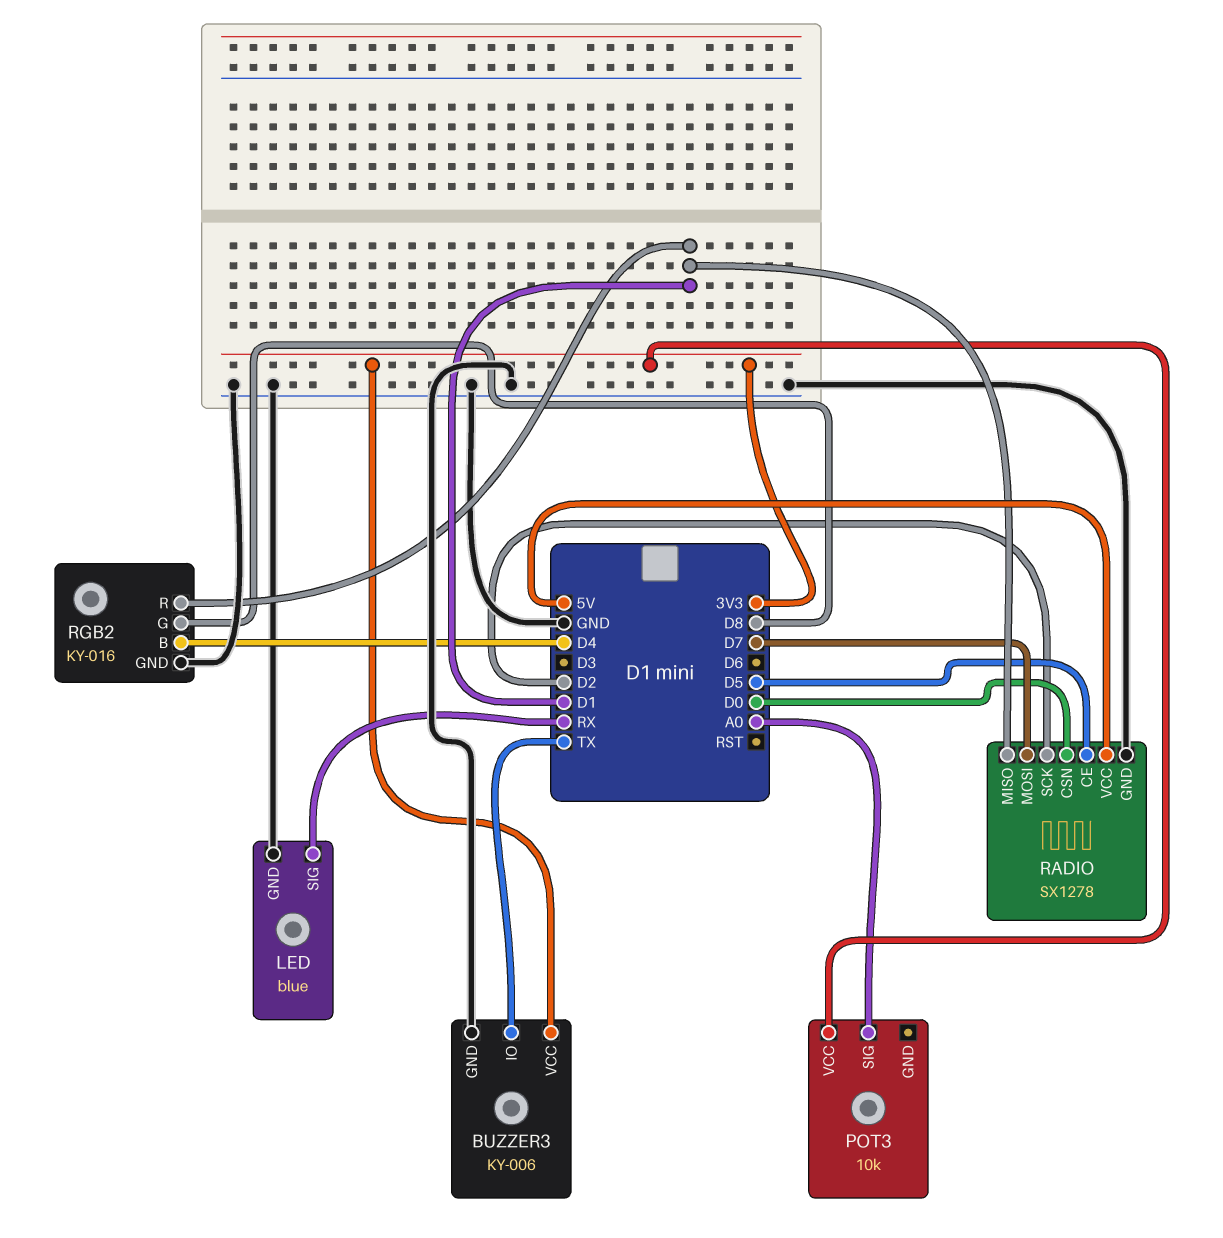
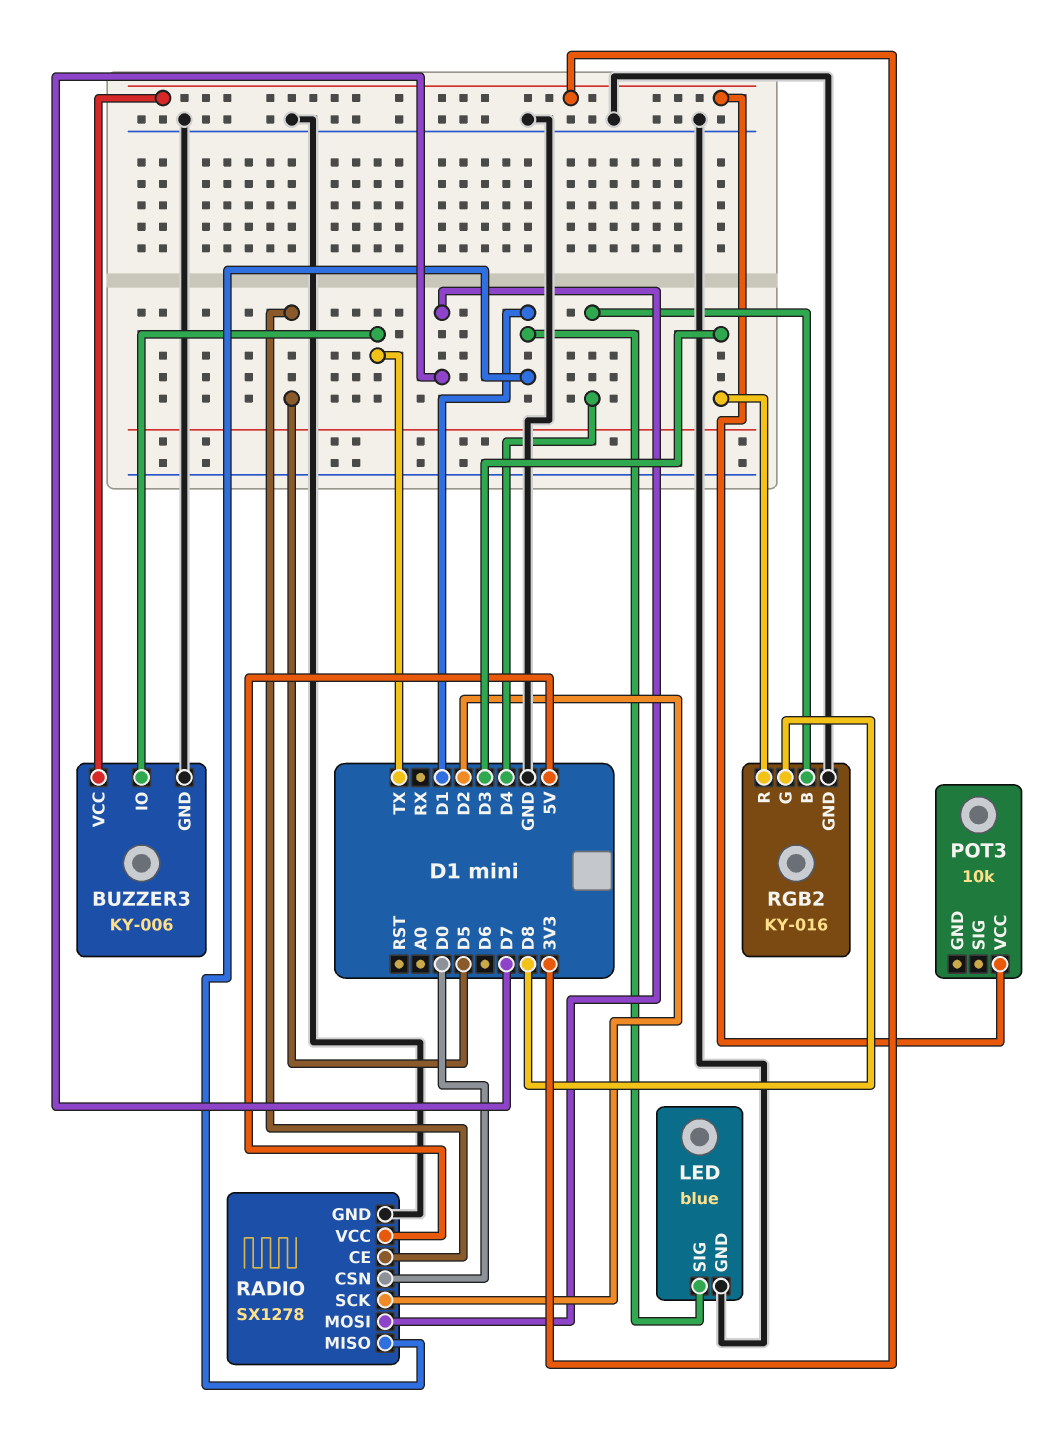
LED pin SIG: RX -> D1
POT3 pin SIG: A0 -> none
RGB2 pin R: D1 -> D3

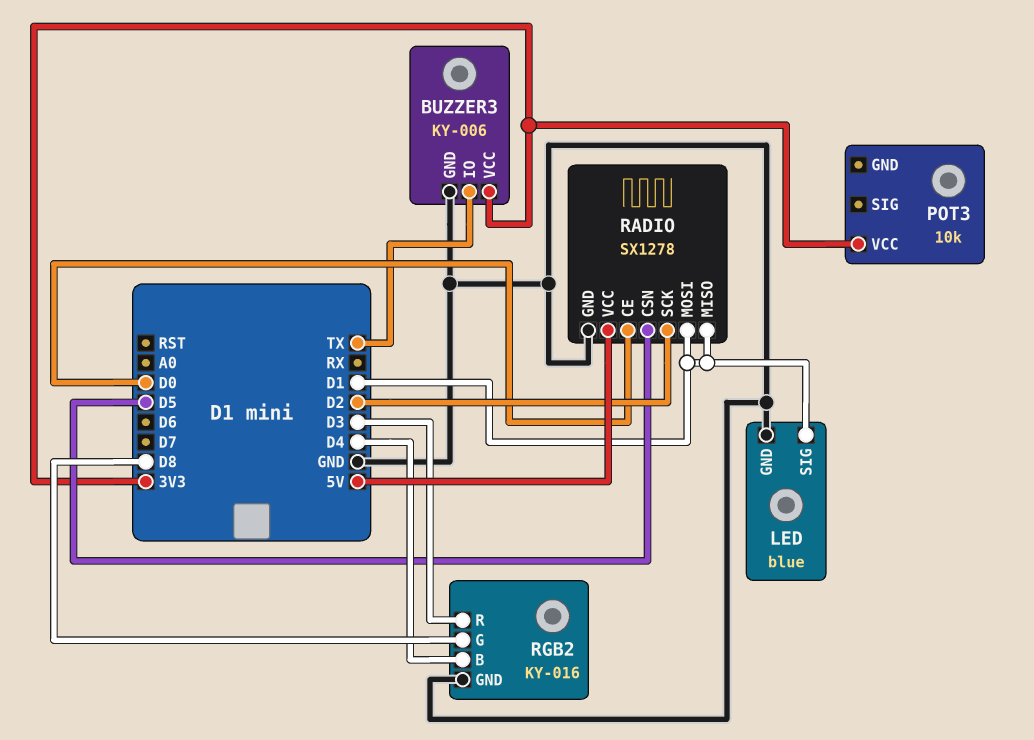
RADIO pin CE: D5 -> D0
RADIO pin CSN: D0 -> D5
RADIO pin MOSI: D7 -> D1

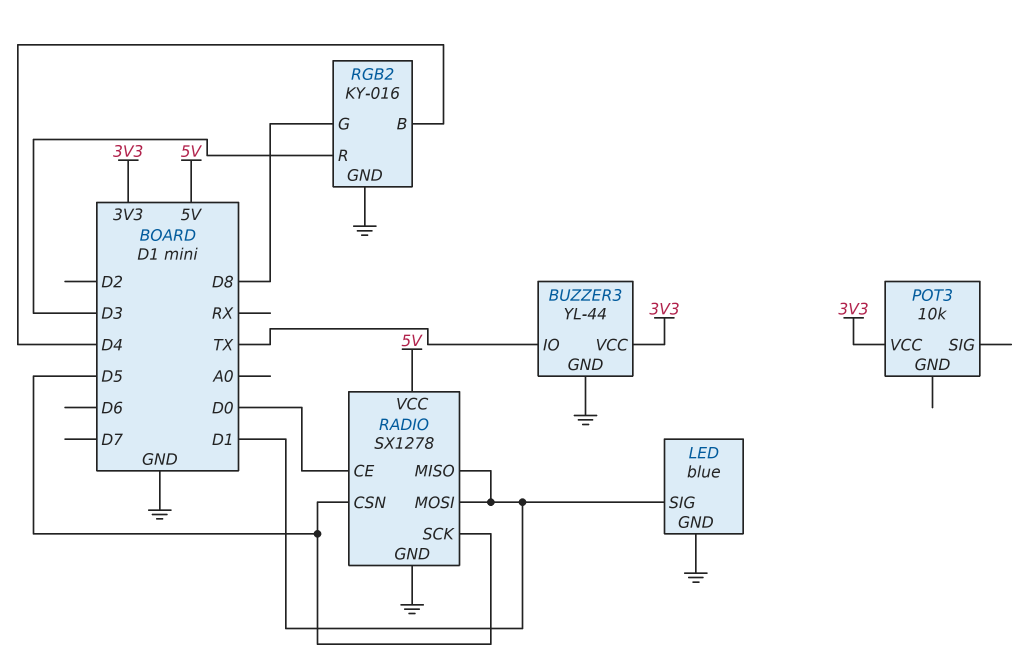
BUZZER3: KY-006 -> YL-44
RADIO pin SCK: D2 -> D5

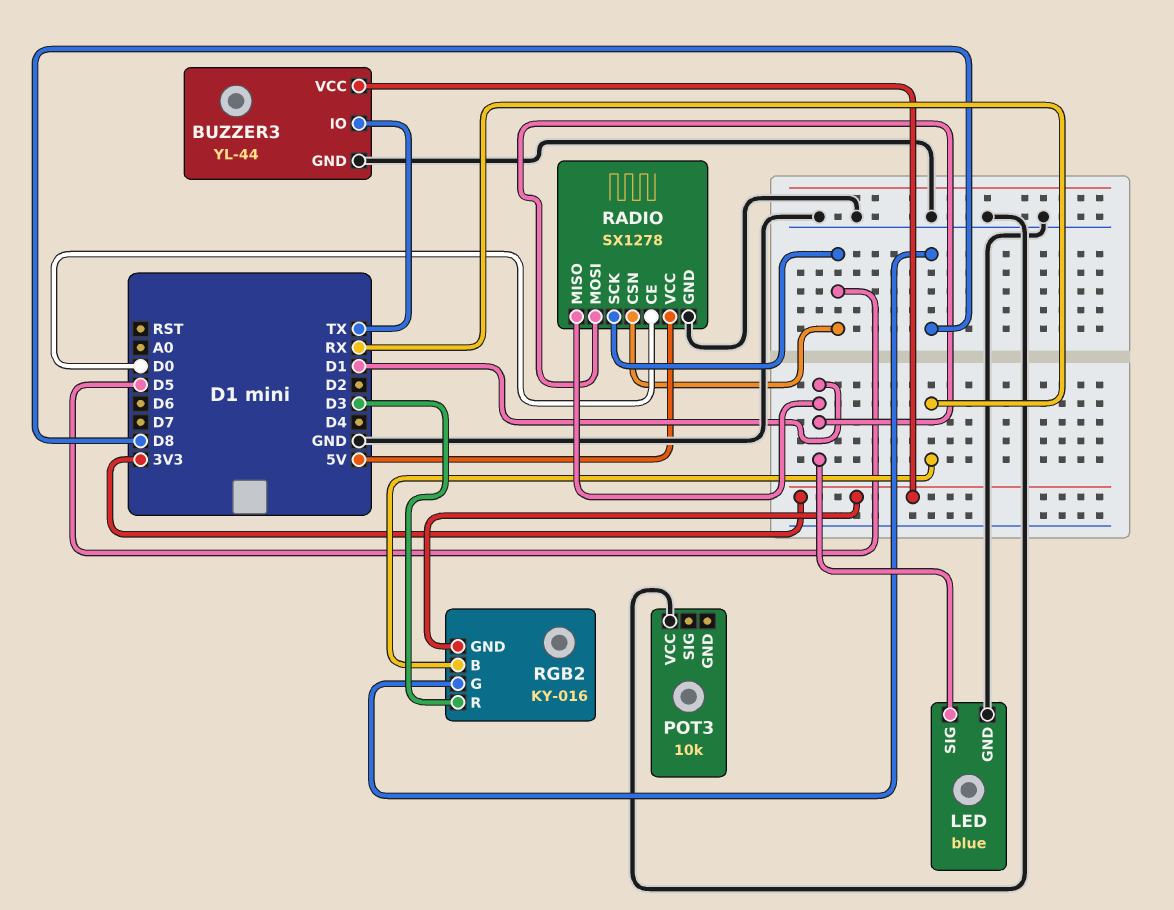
POT3 pin VCC: 3V3 -> GND
RGB2 pin B: D4 -> RX
RGB2 pin GND: GND -> 3V3

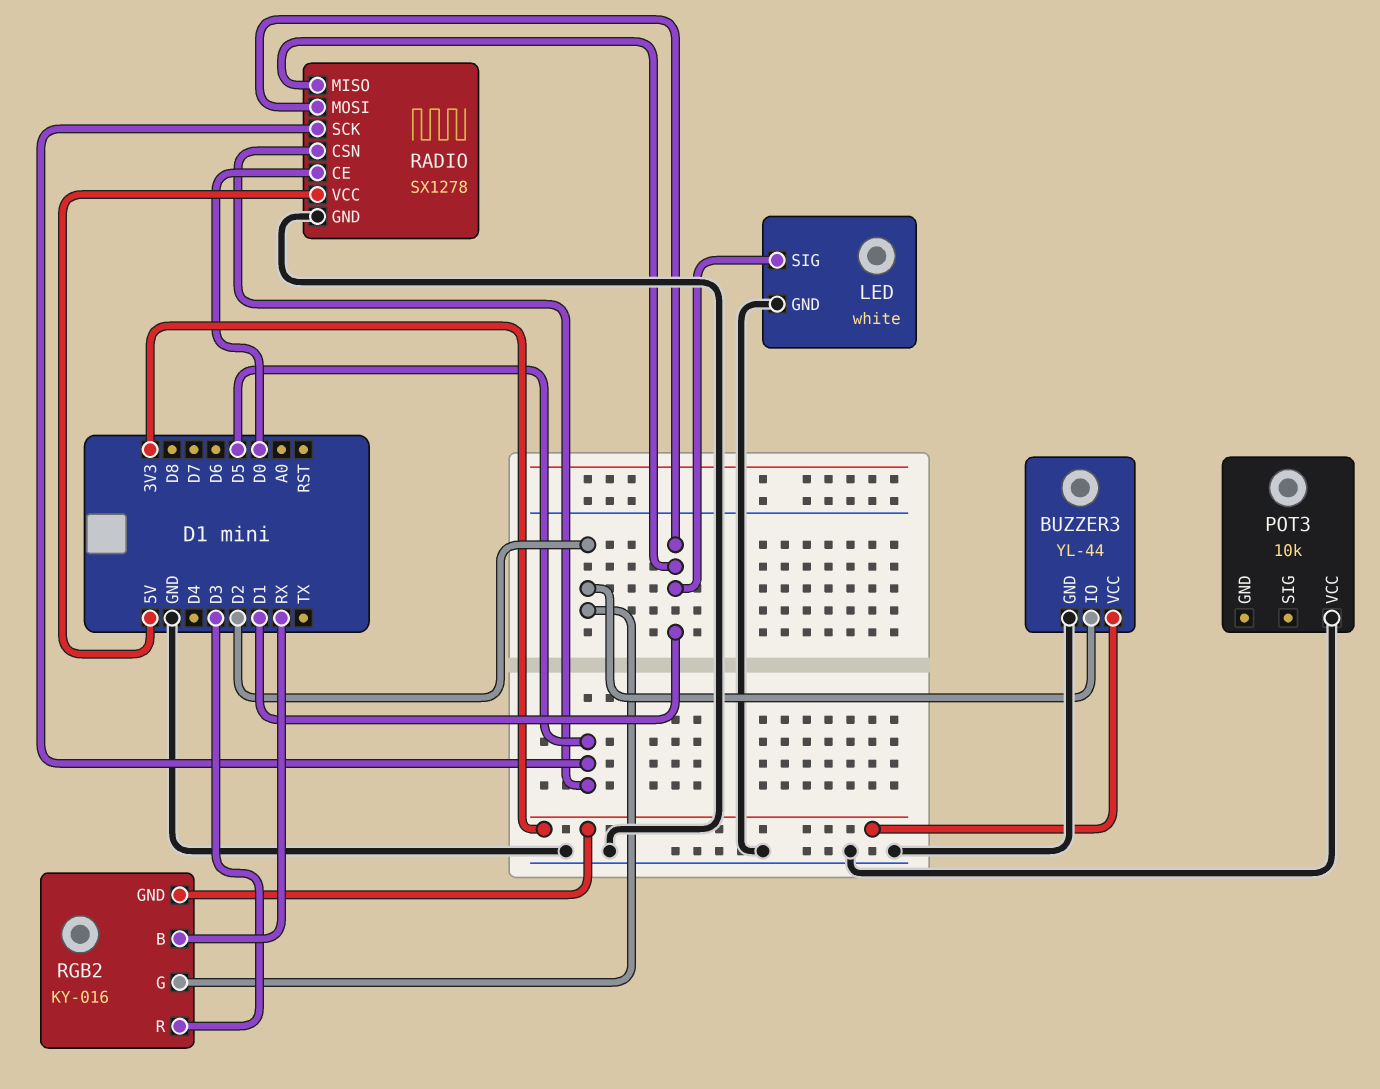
BUZZER3 pin IO: TX -> D2
LED: blue -> white
RGB2 pin G: D8 -> D2

